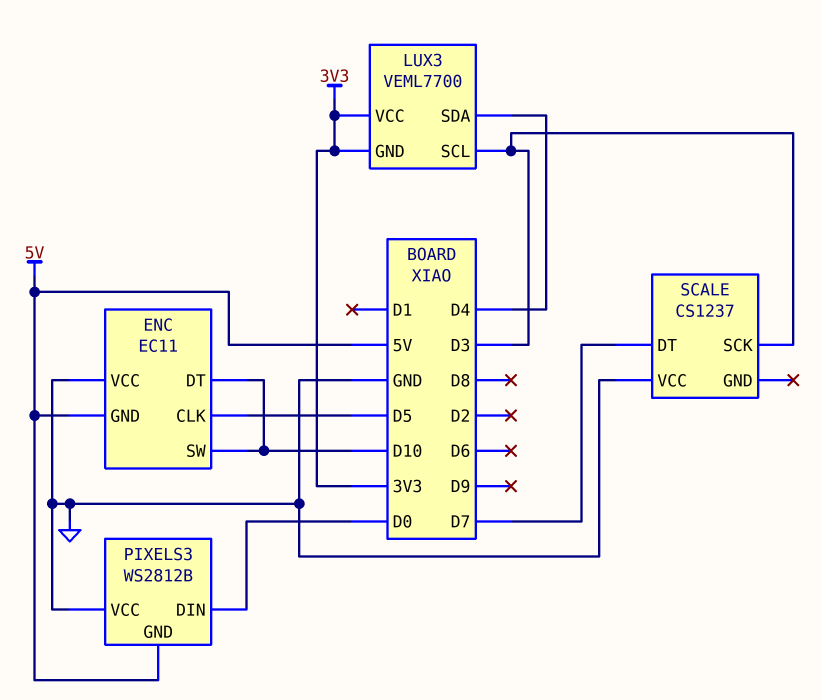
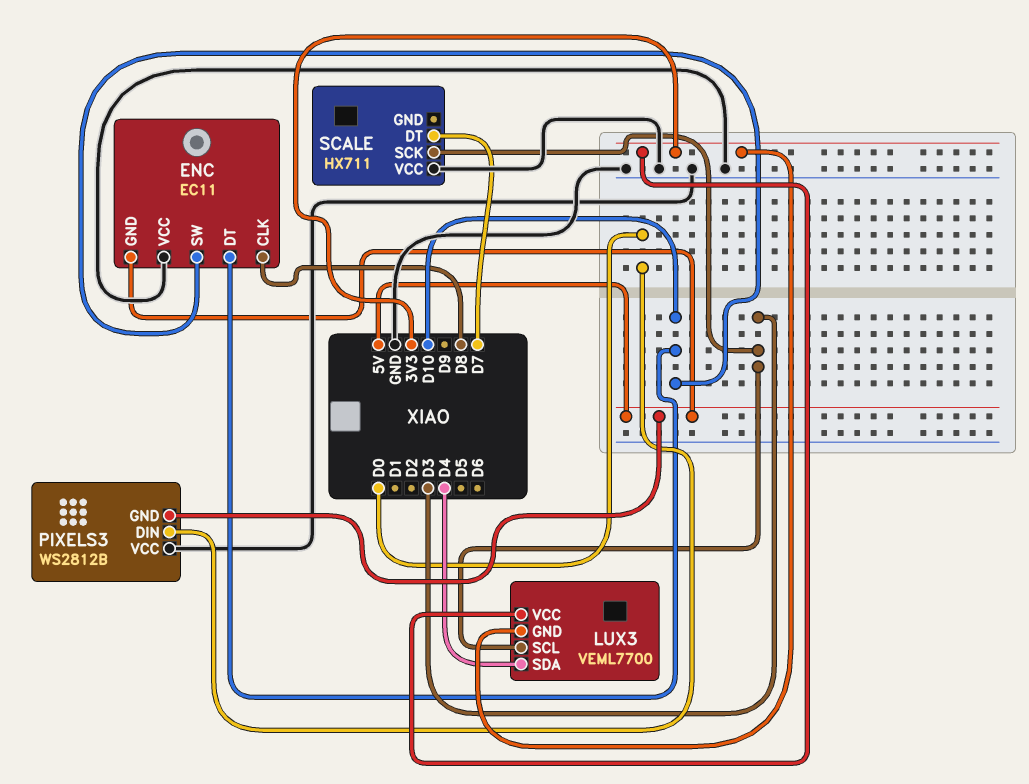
ENC pin CLK: D5 -> D8
SCALE: CS1237 -> HX711

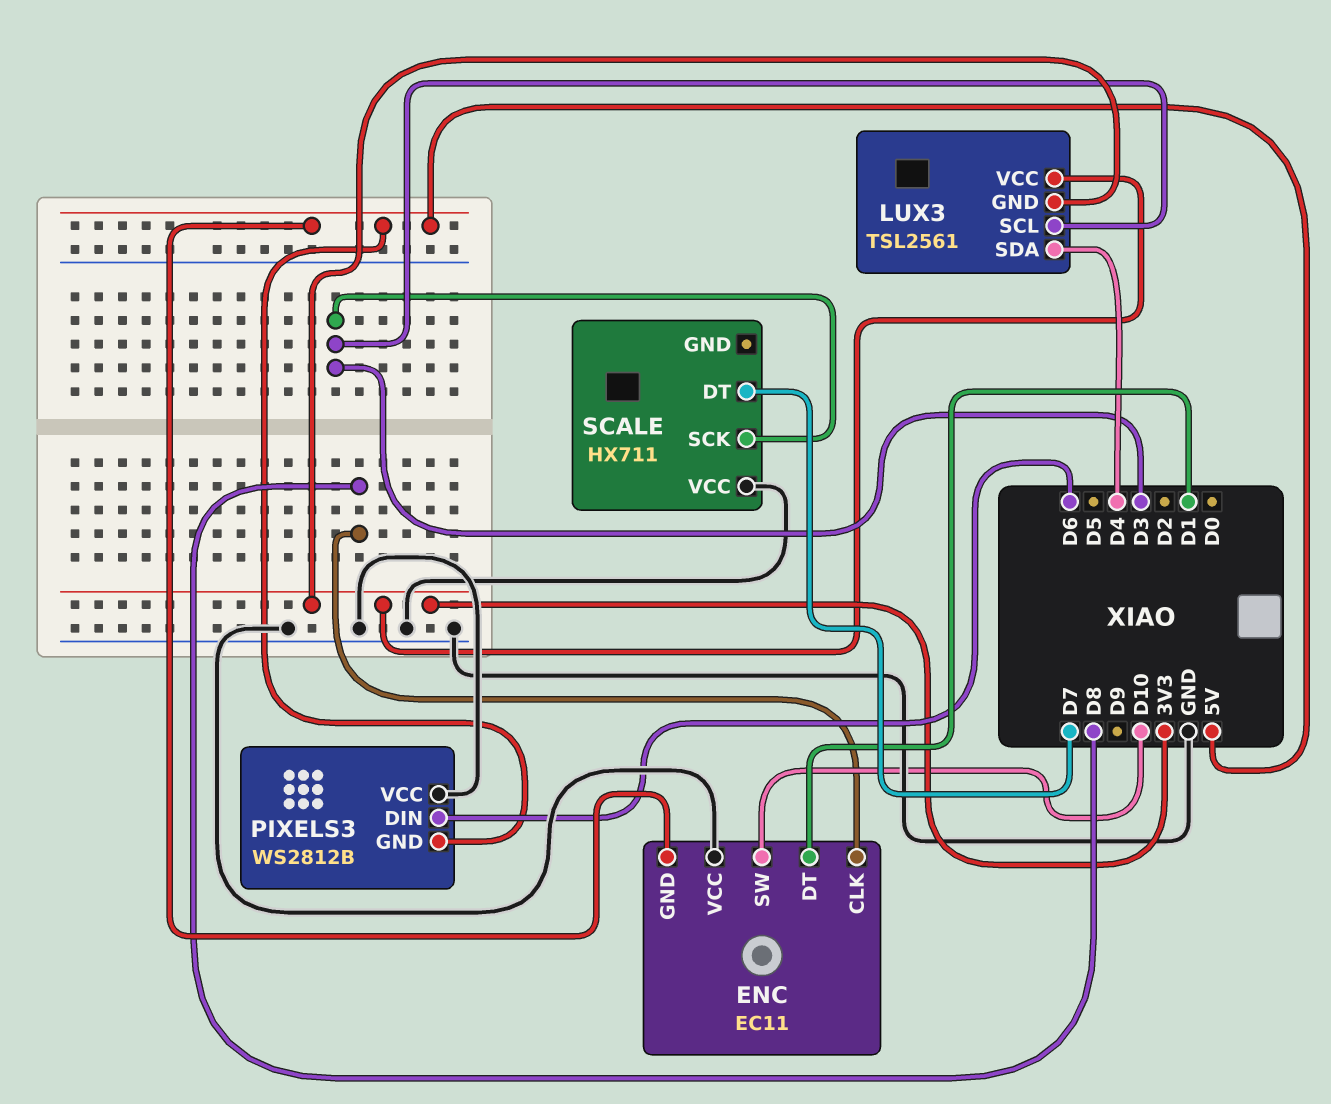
ENC pin DT: D10 -> D1
LUX3: VEML7700 -> TSL2561
PIXELS3 pin DIN: D0 -> D6

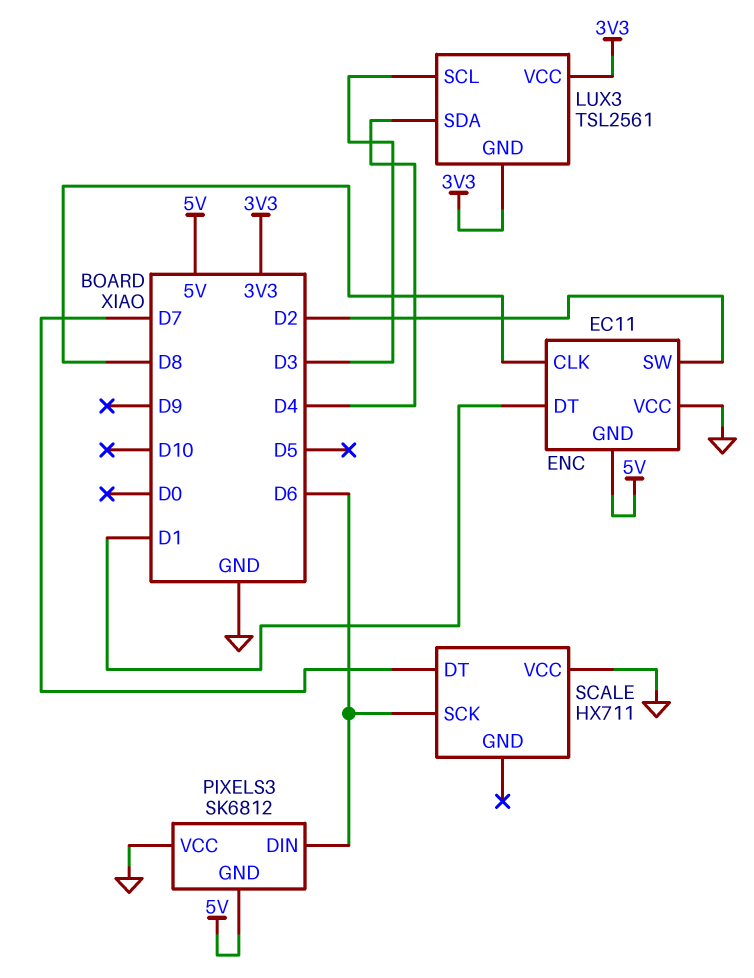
ENC pin SW: D10 -> D2
PIXELS3: WS2812B -> SK6812
SCALE pin SCK: D3 -> D6

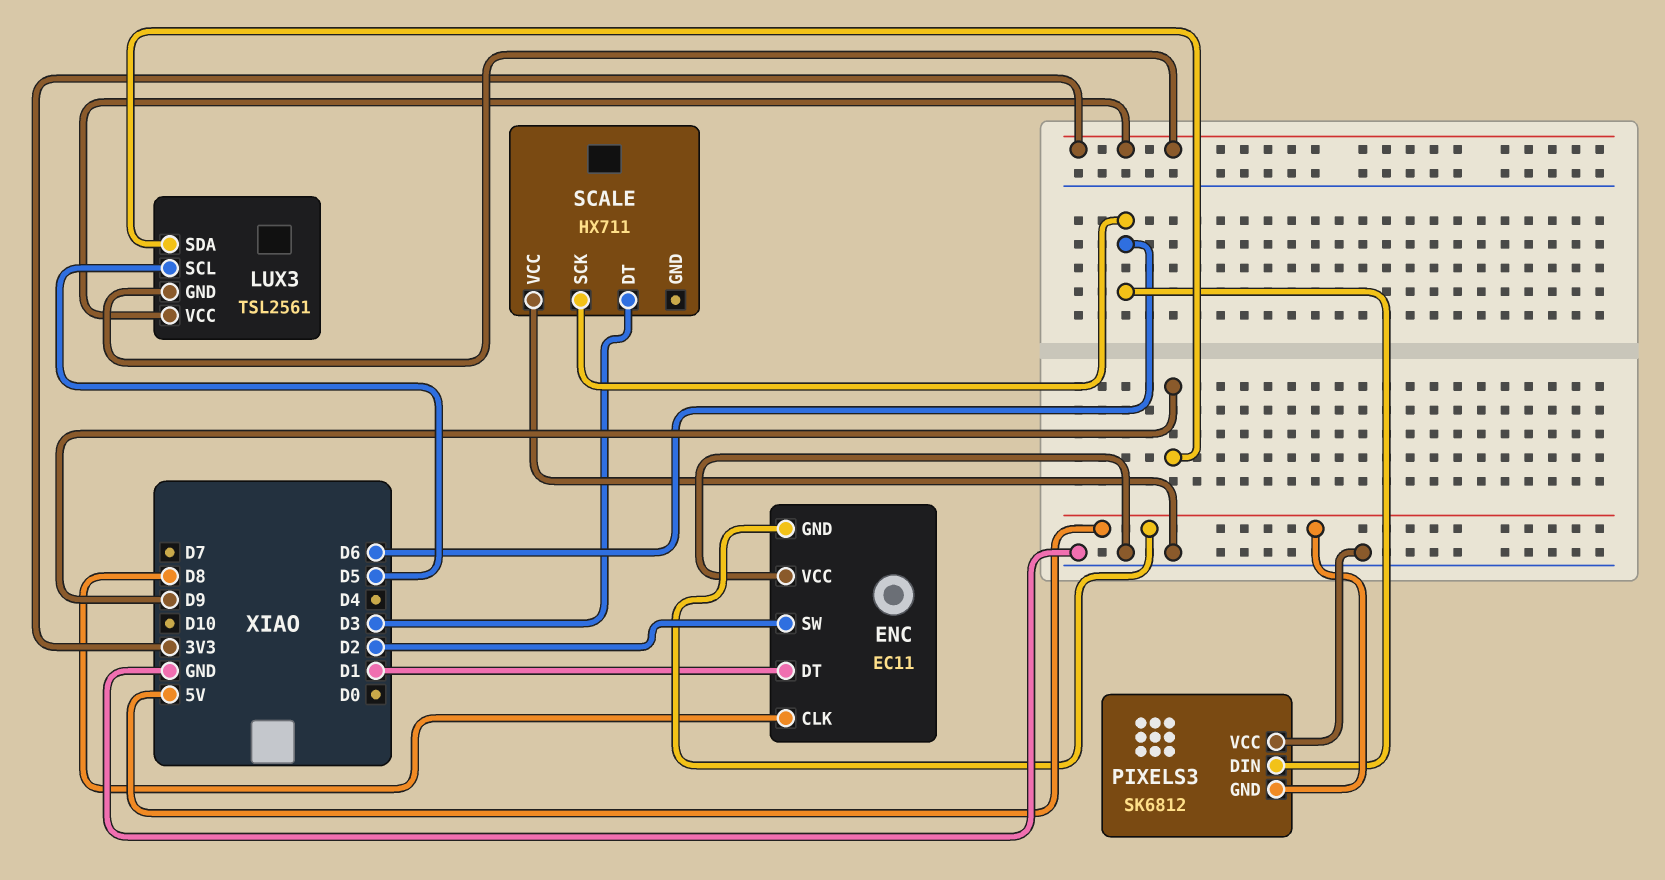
LUX3 pin SCL: D3 -> D5
LUX3 pin SDA: D4 -> D9
SCALE pin DT: D7 -> D3

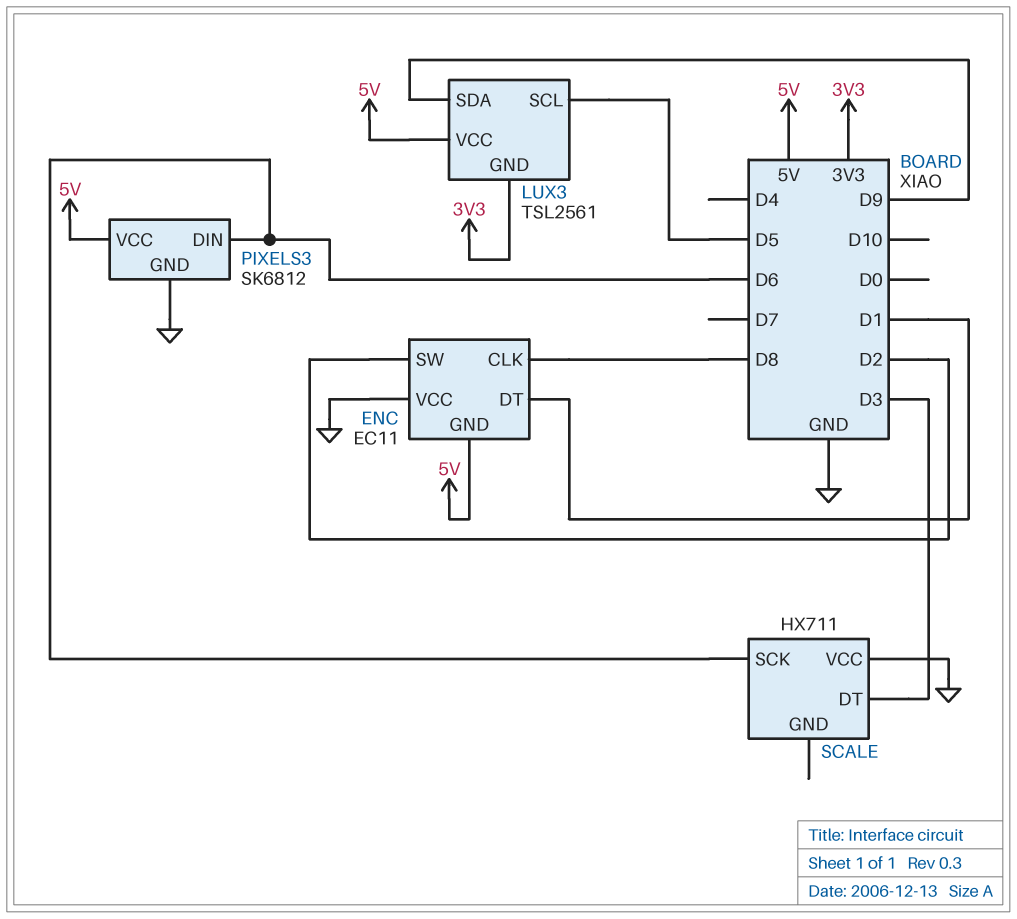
LUX3 pin VCC: 3V3 -> 5V
PIXELS3 pin GND: 5V -> GND
PIXELS3 pin VCC: GND -> 5V

